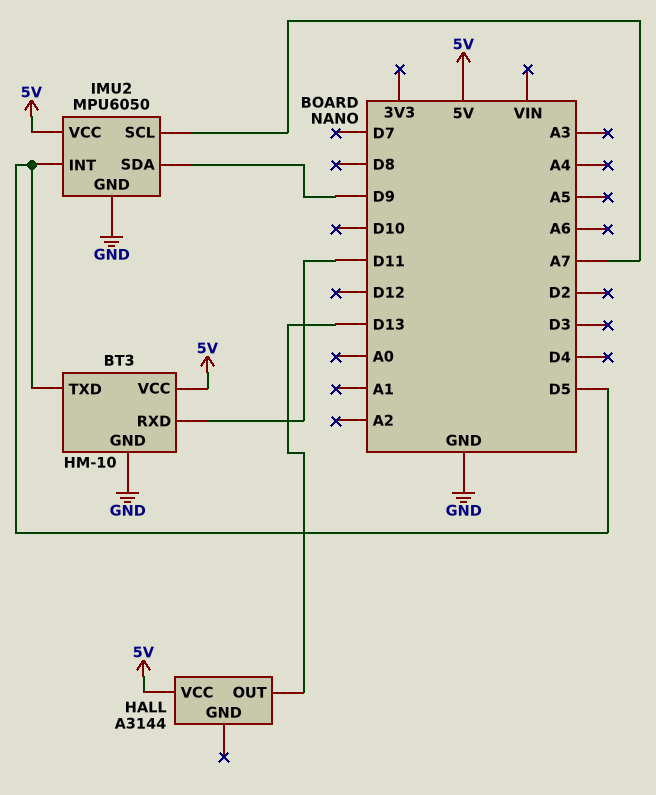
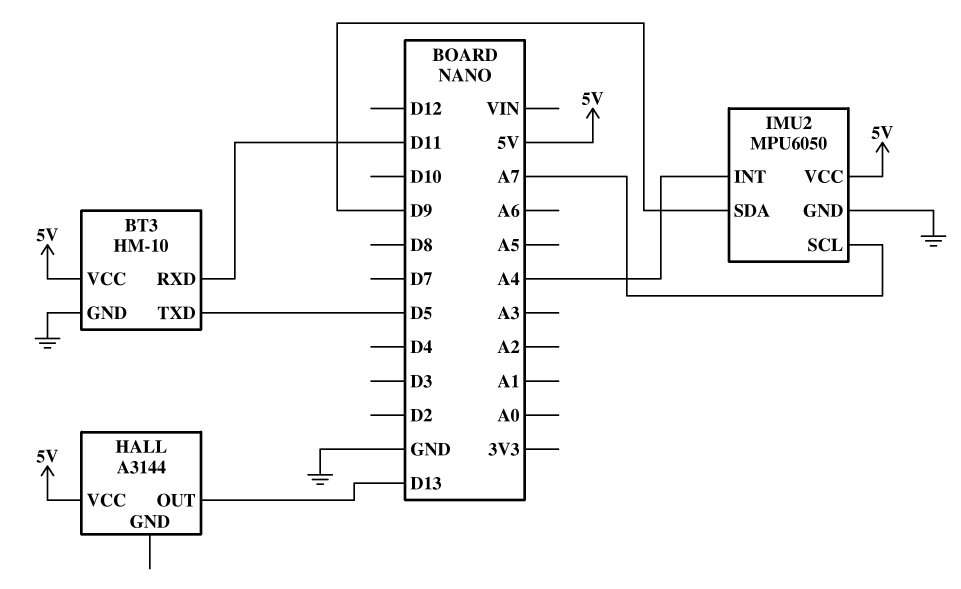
IMU2 pin INT: D5 -> A4

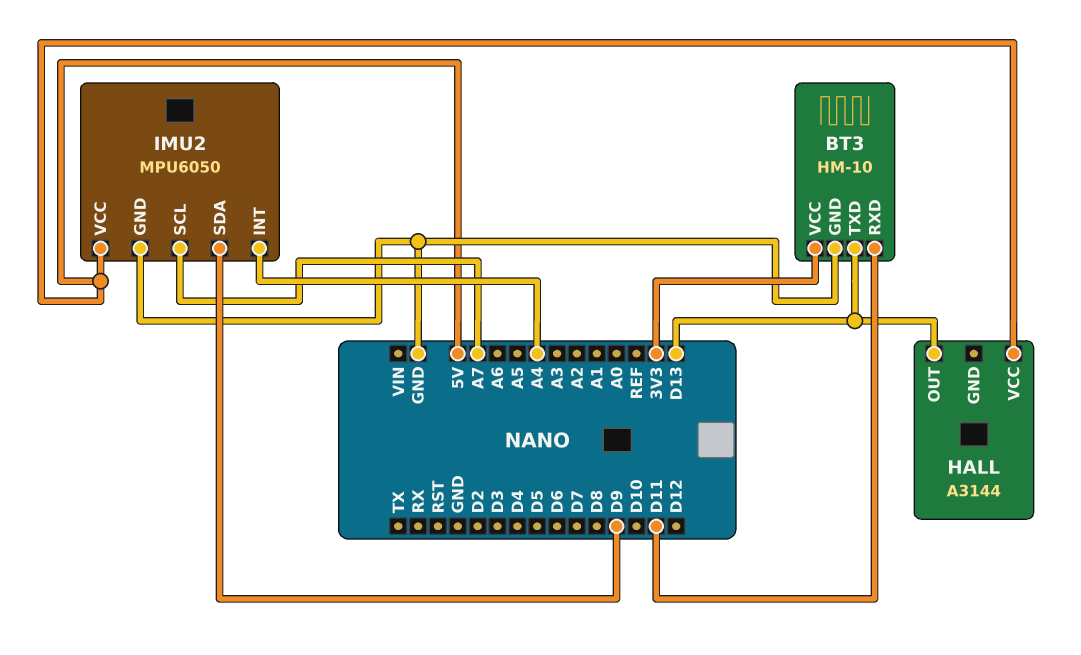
BT3 pin TXD: D5 -> D13
BT3 pin VCC: 5V -> 3V3

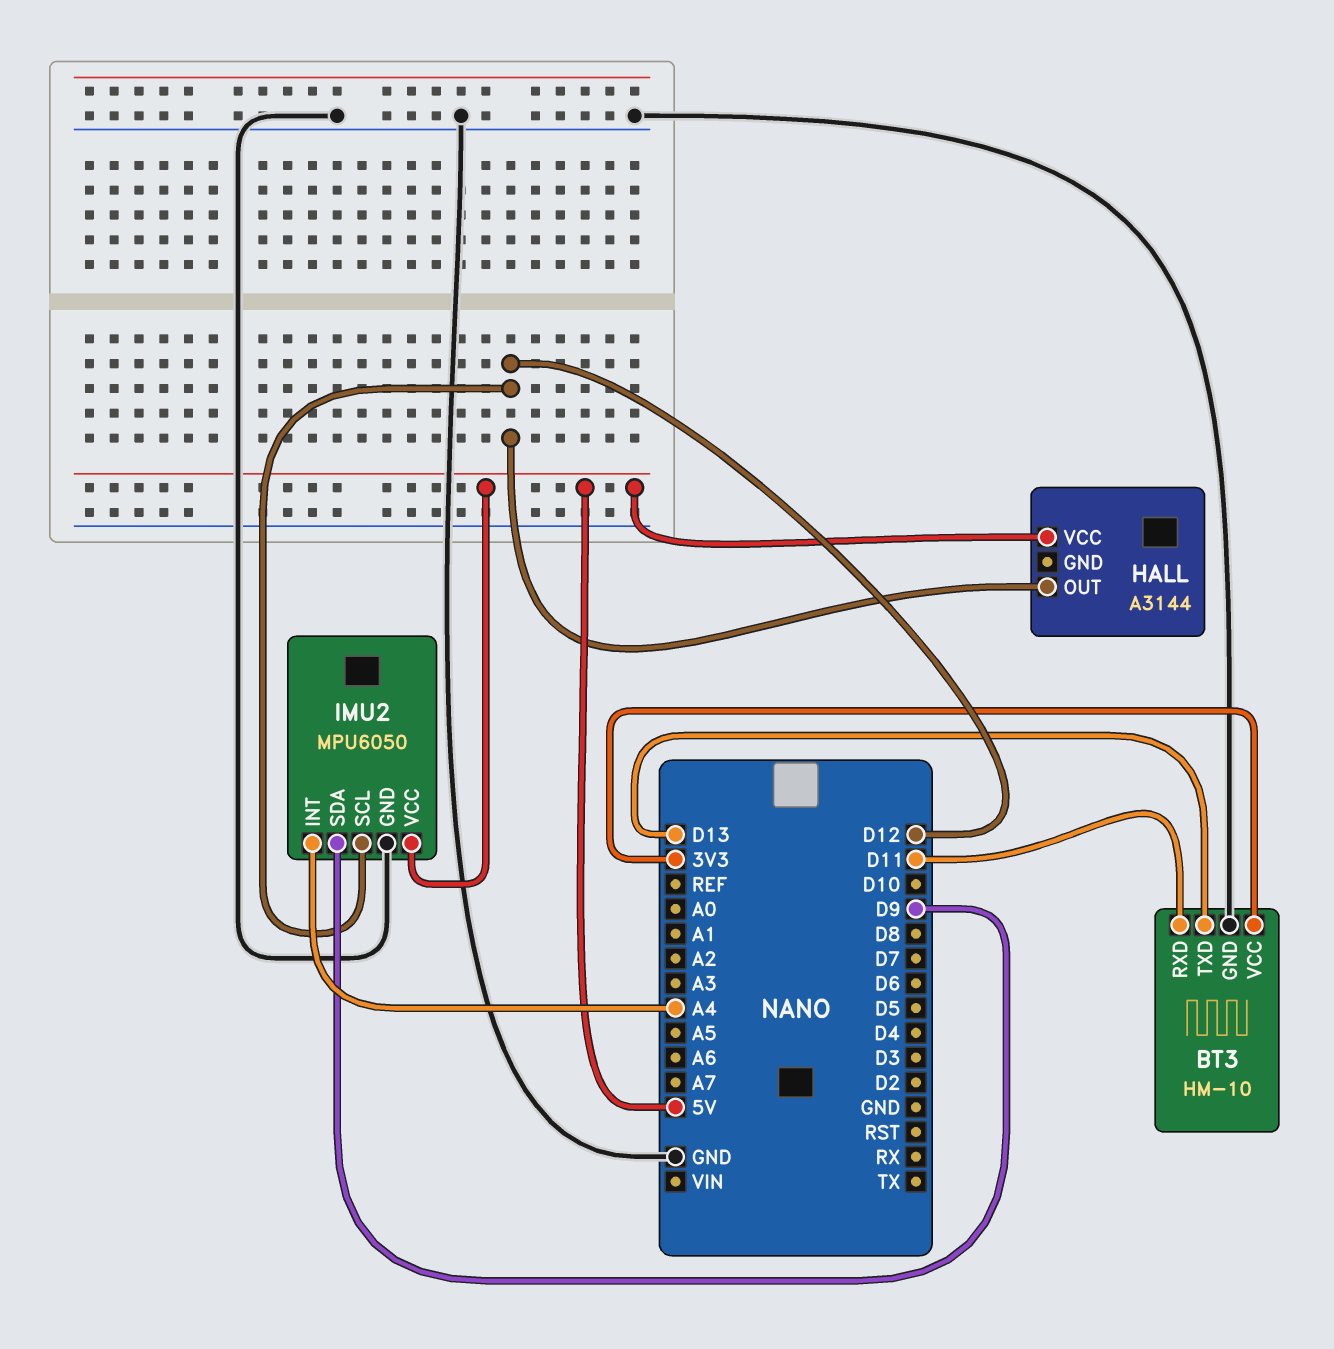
HALL pin OUT: D13 -> D12
IMU2 pin SCL: A7 -> D12

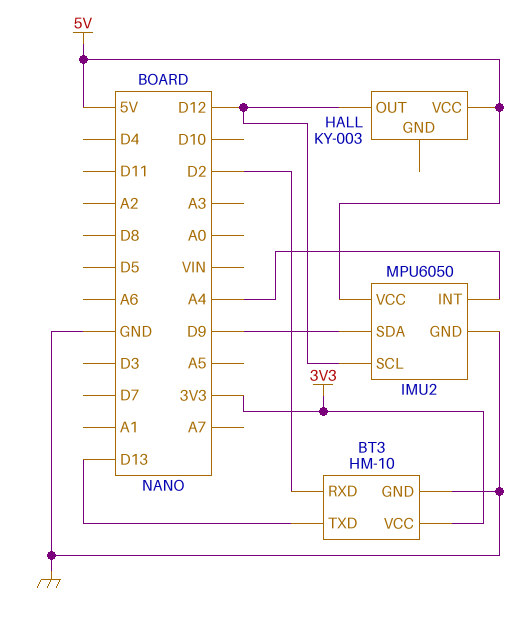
BT3 pin RXD: D11 -> D2
HALL: A3144 -> KY-003

